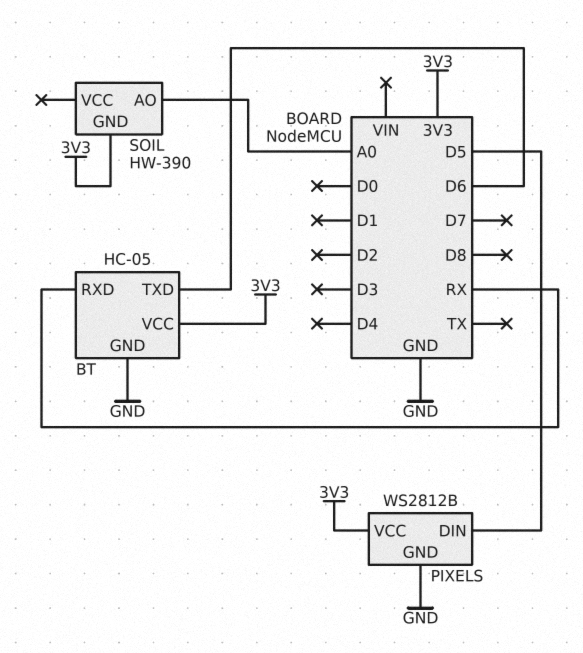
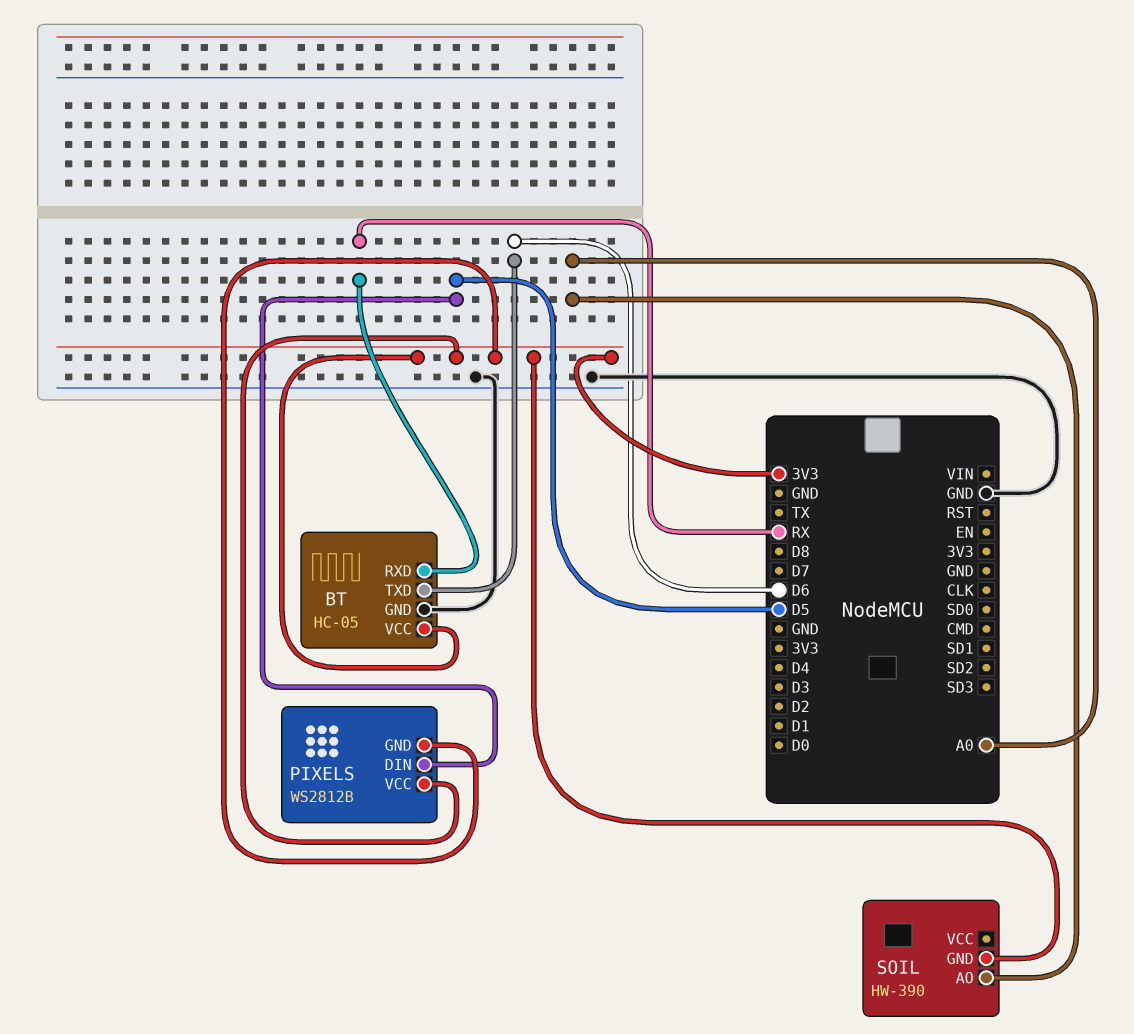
PIXELS pin GND: GND -> 3V3

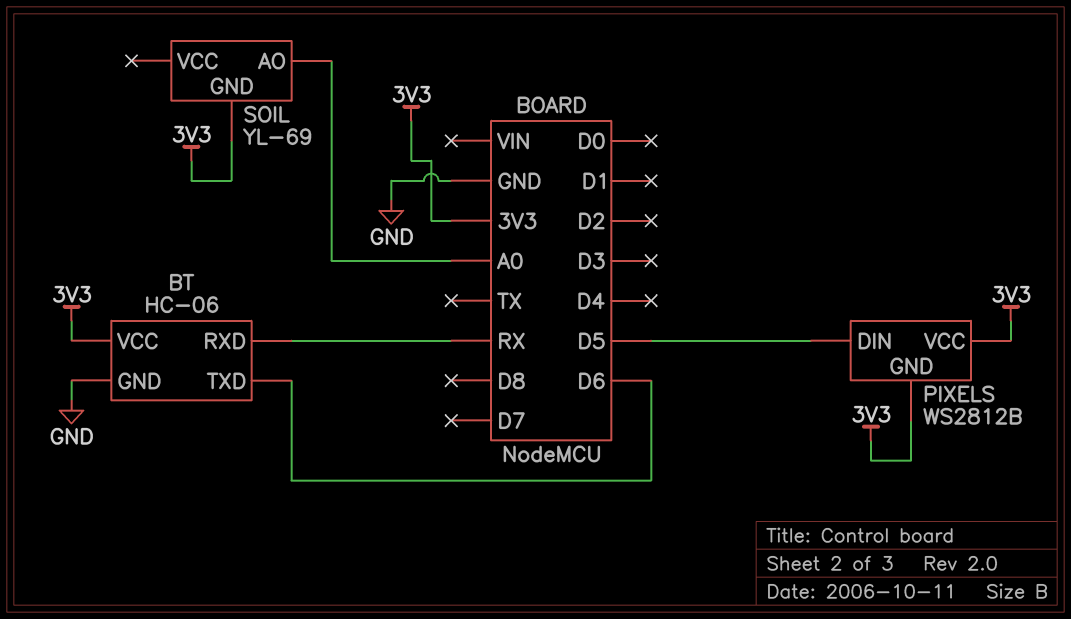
BT: HC-05 -> HC-06
SOIL: HW-390 -> YL-69

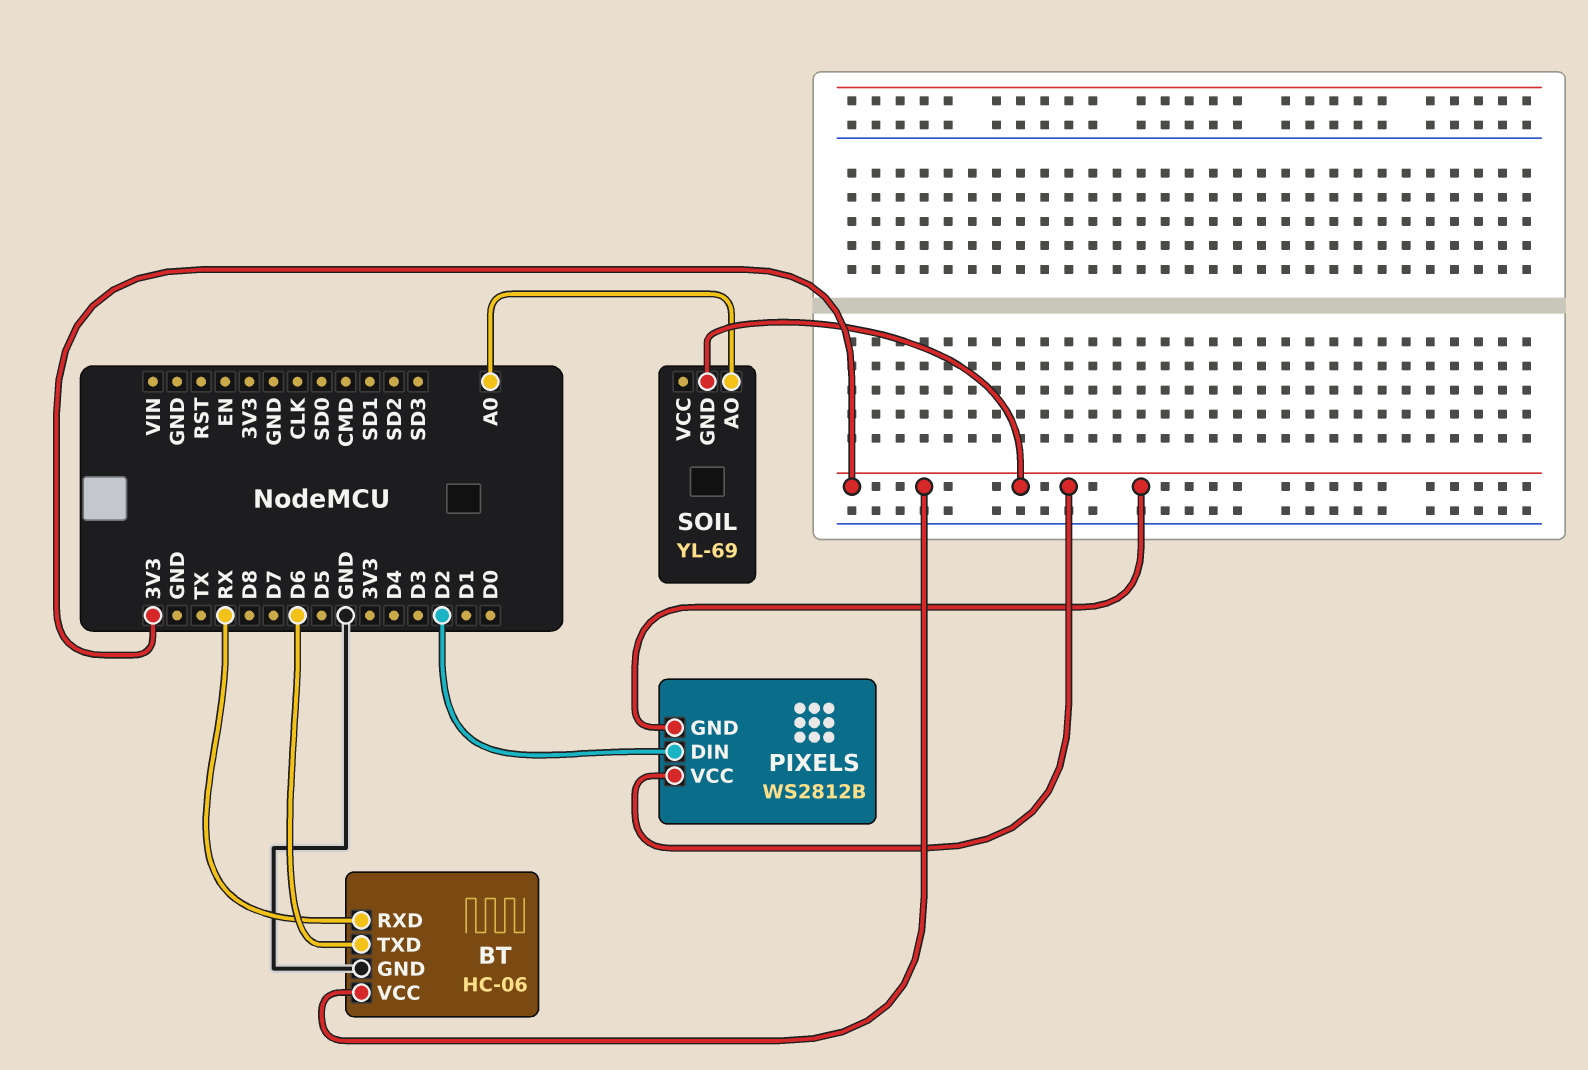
PIXELS pin DIN: D5 -> D2

